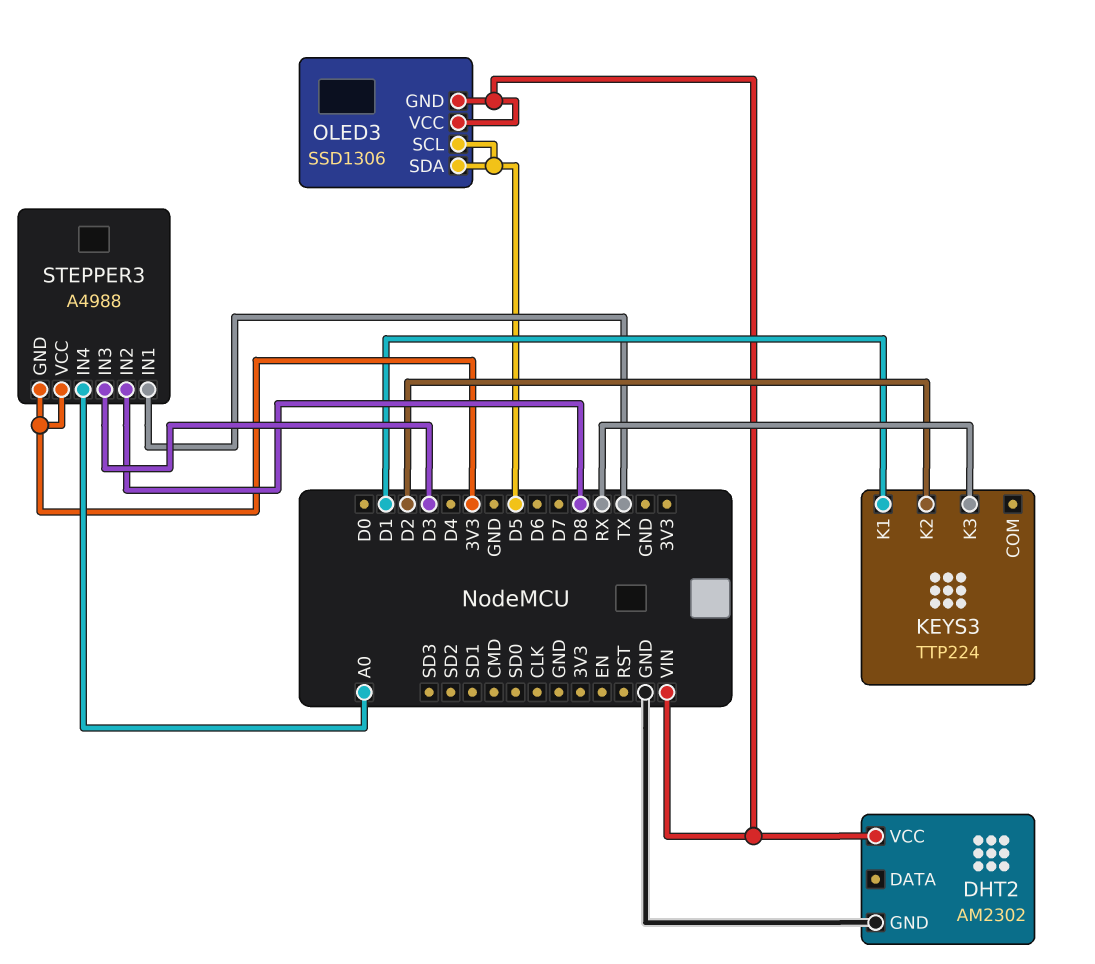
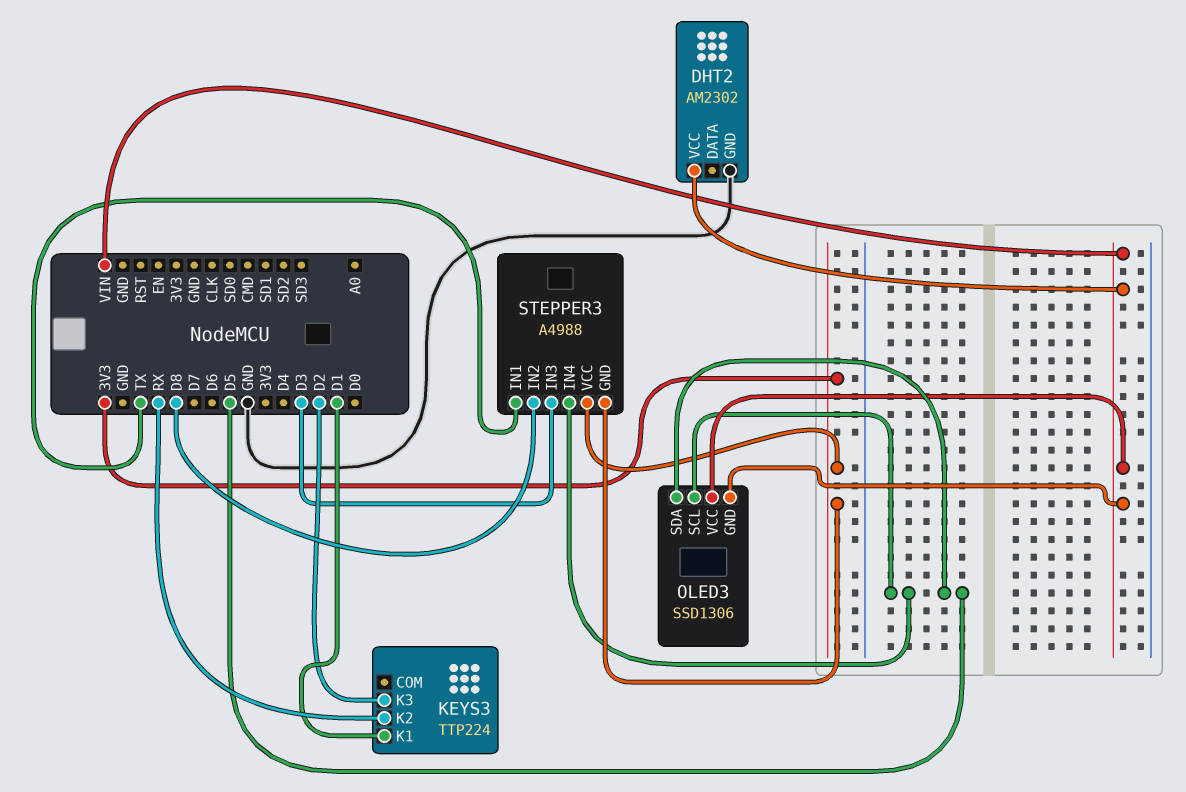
KEYS3 pin K2: D2 -> RX
KEYS3 pin K3: RX -> D2
STEPPER3 pin IN4: A0 -> D5

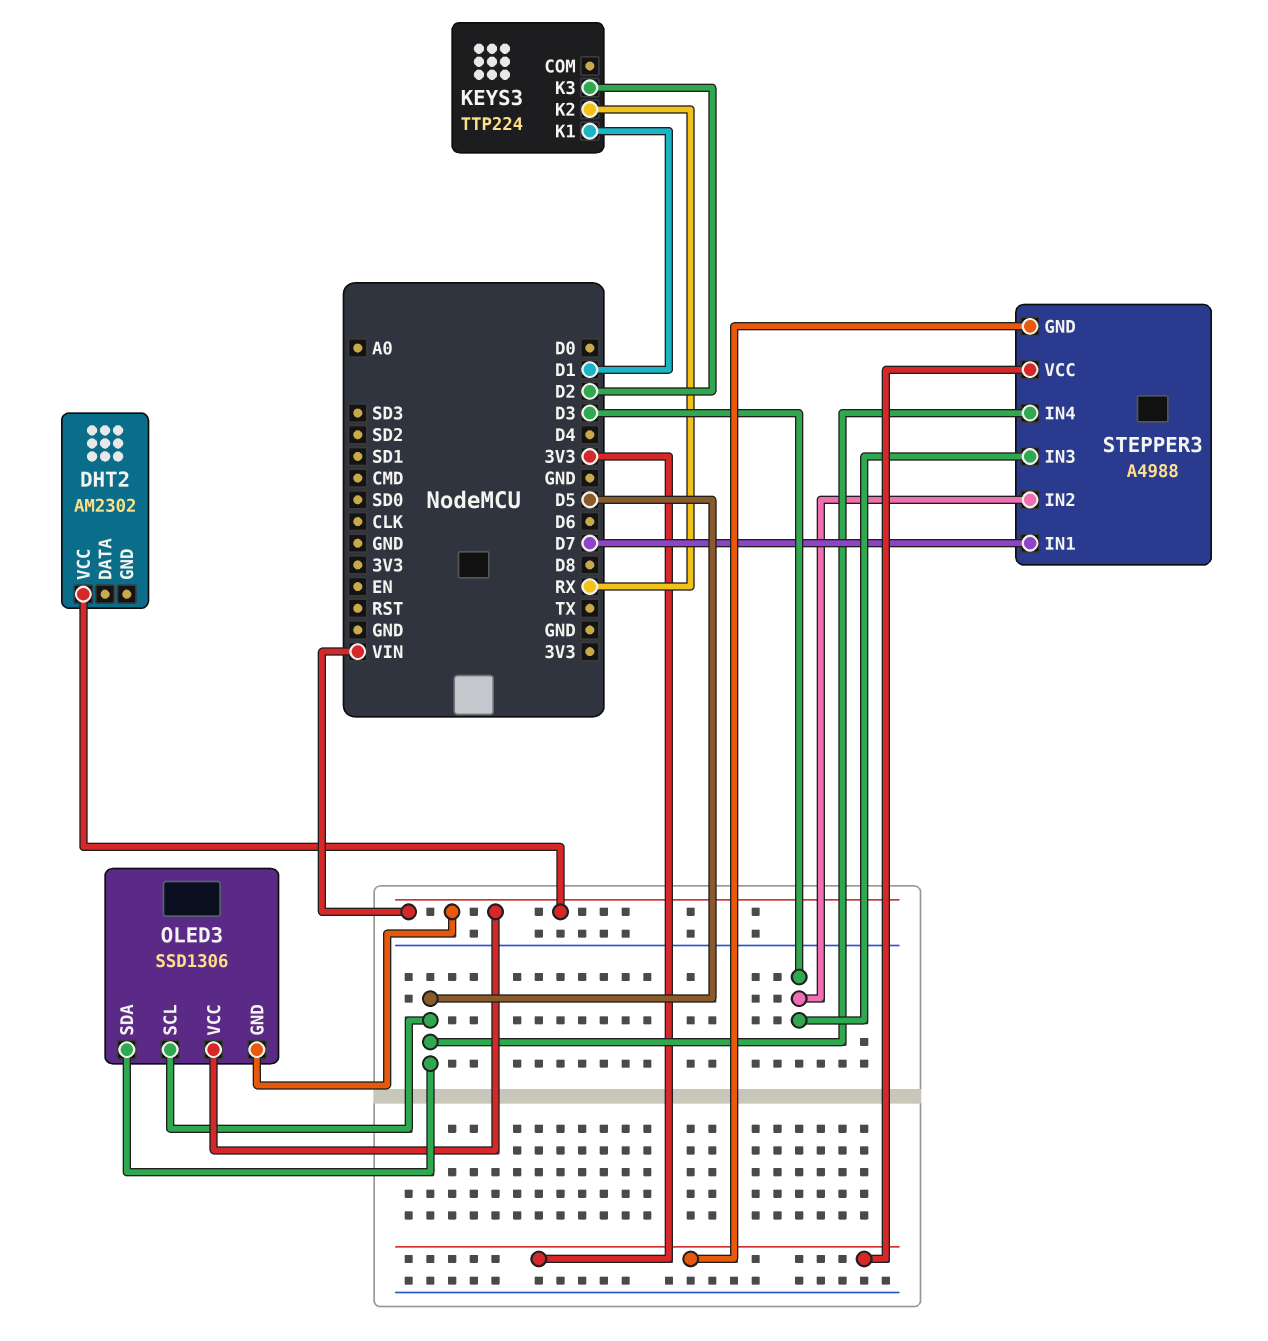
DHT2 pin GND: GND -> none
STEPPER3 pin IN1: TX -> D7
STEPPER3 pin IN2: D8 -> D3

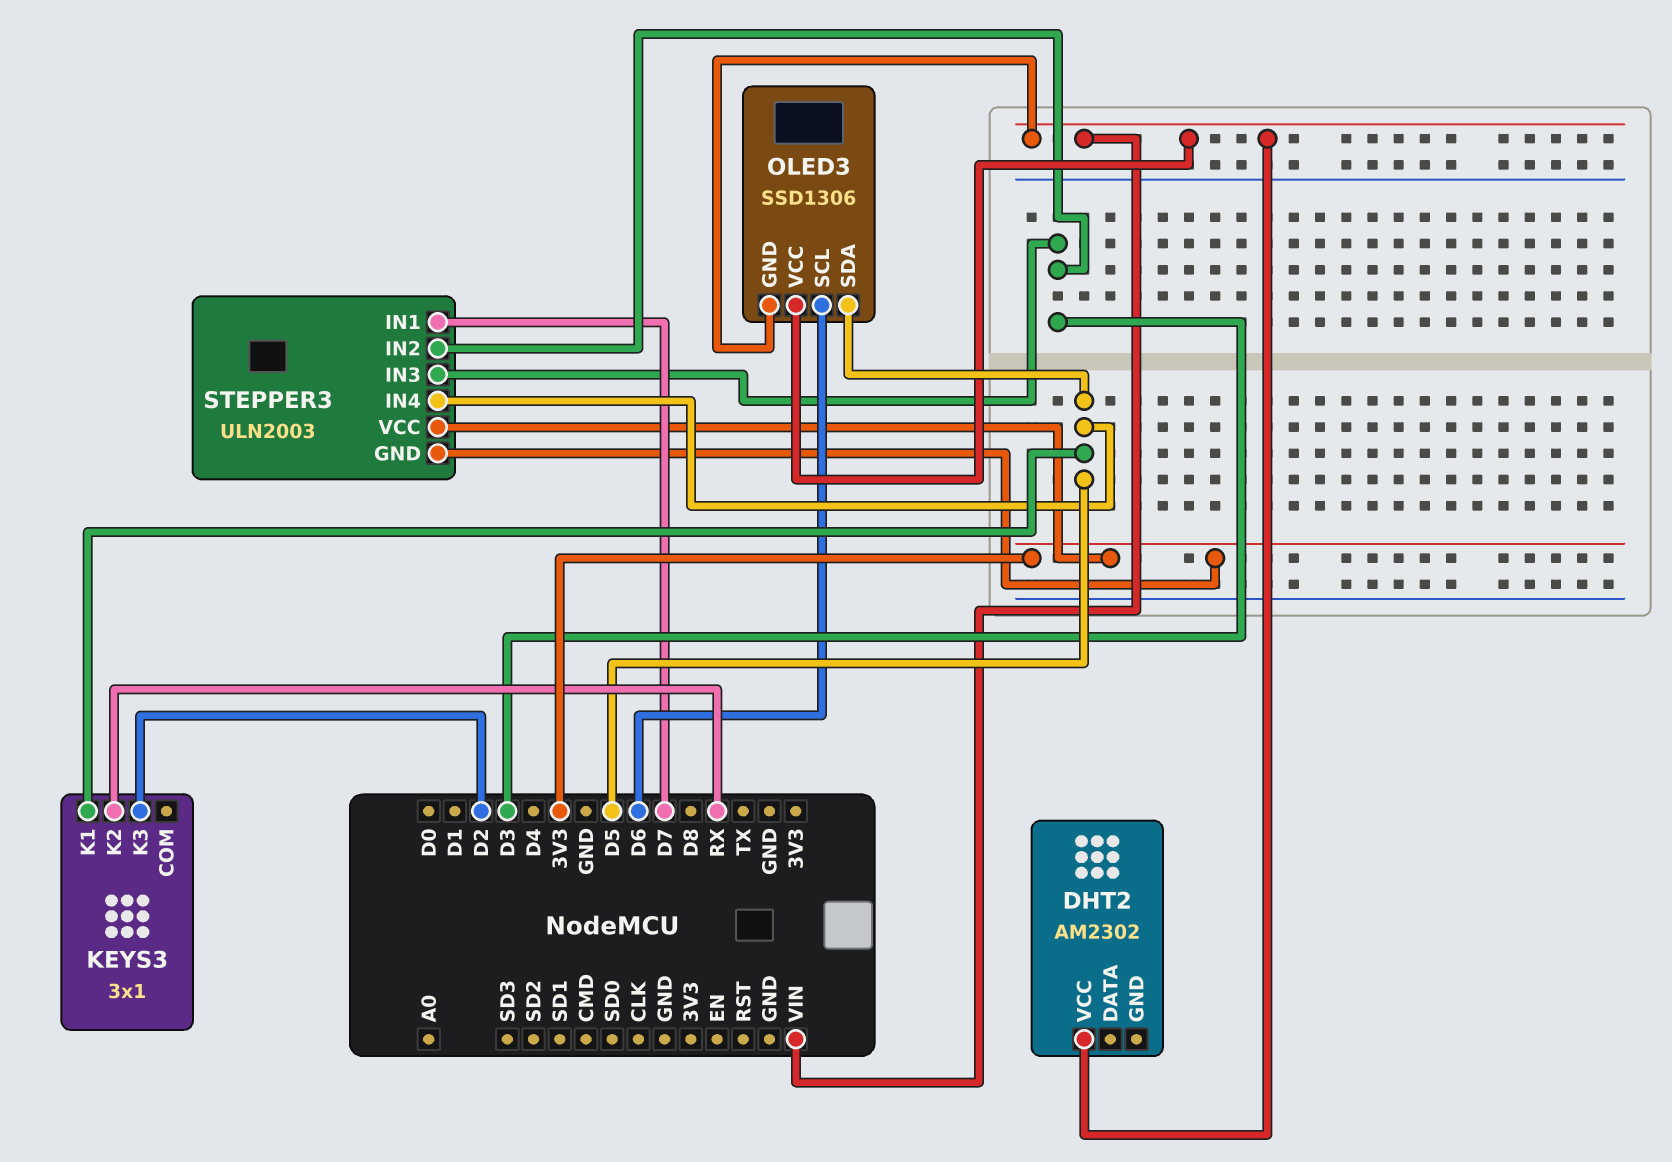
KEYS3: TTP224 -> 3x1
KEYS3 pin K1: D1 -> D5
OLED3 pin SCL: D5 -> D6
STEPPER3: A4988 -> ULN2003

